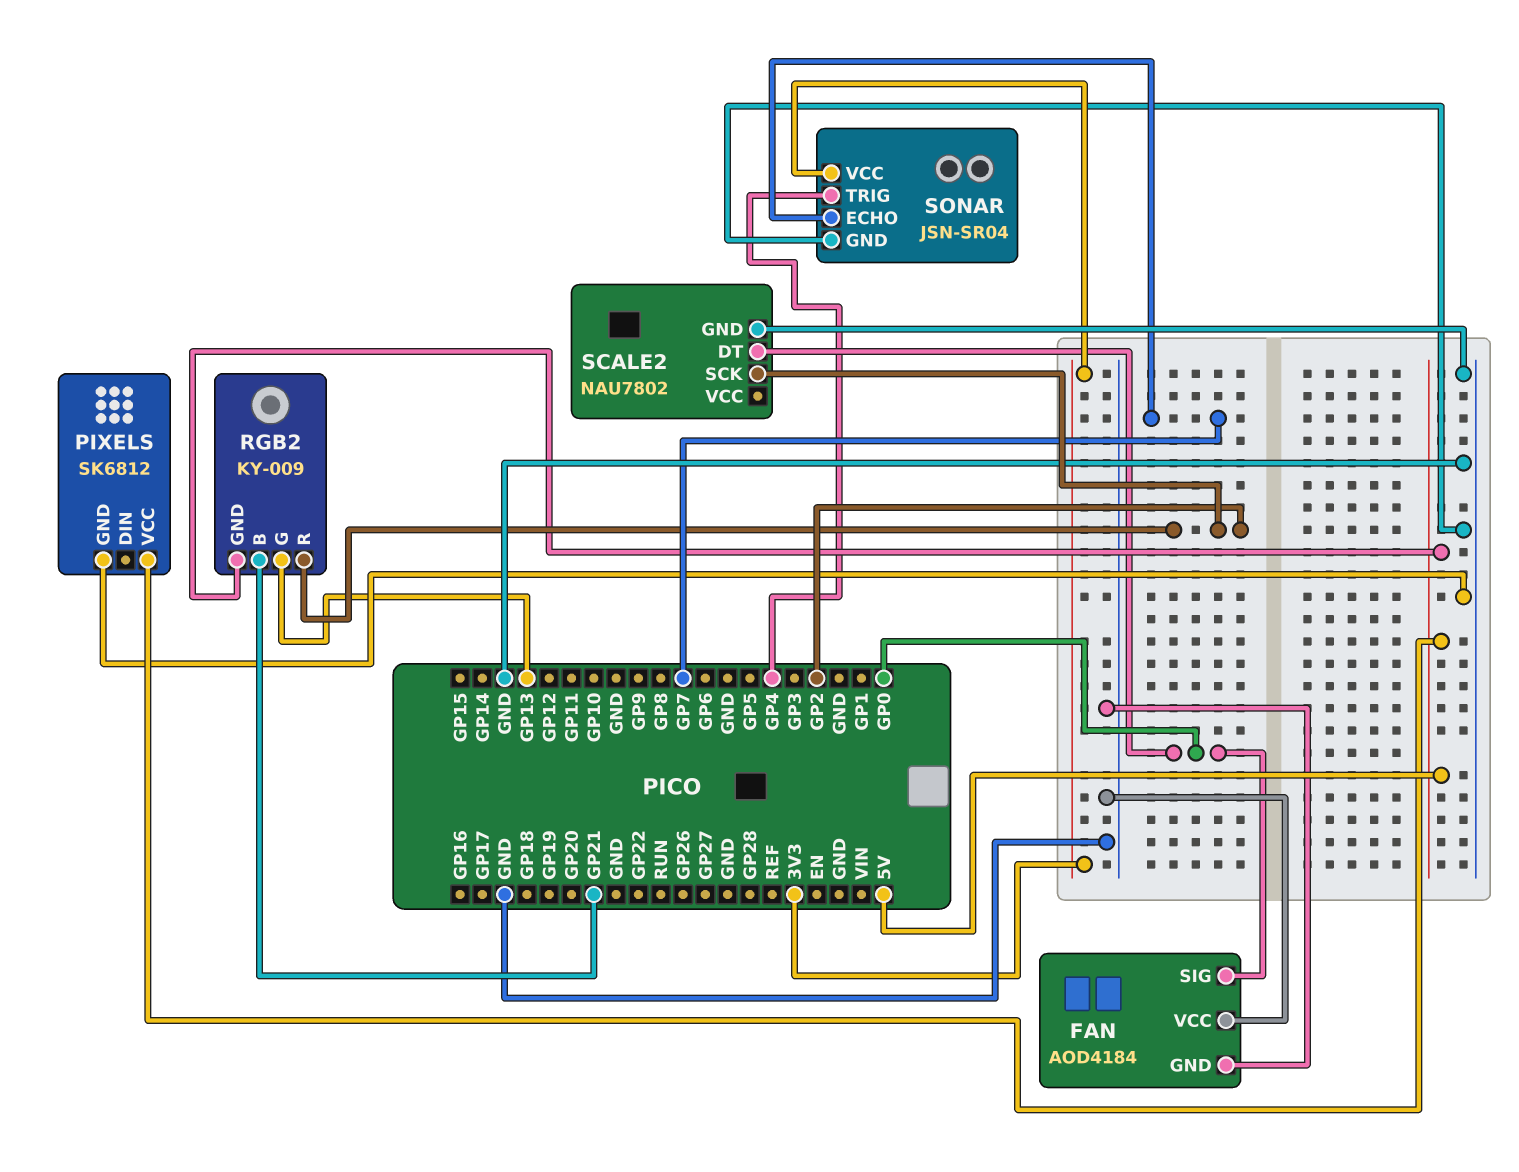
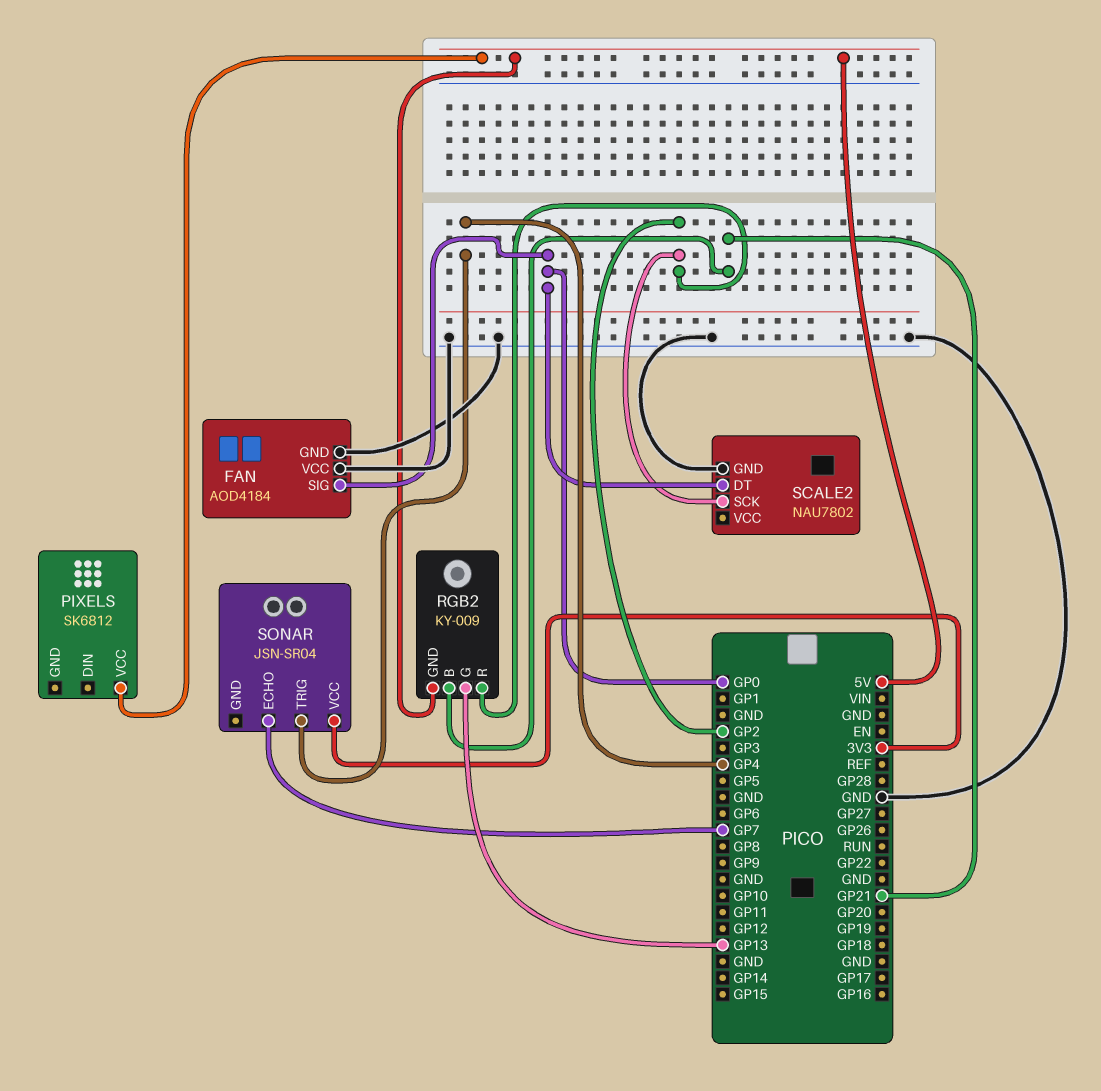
PIXELS pin GND: GND -> none
SONAR pin GND: GND -> none

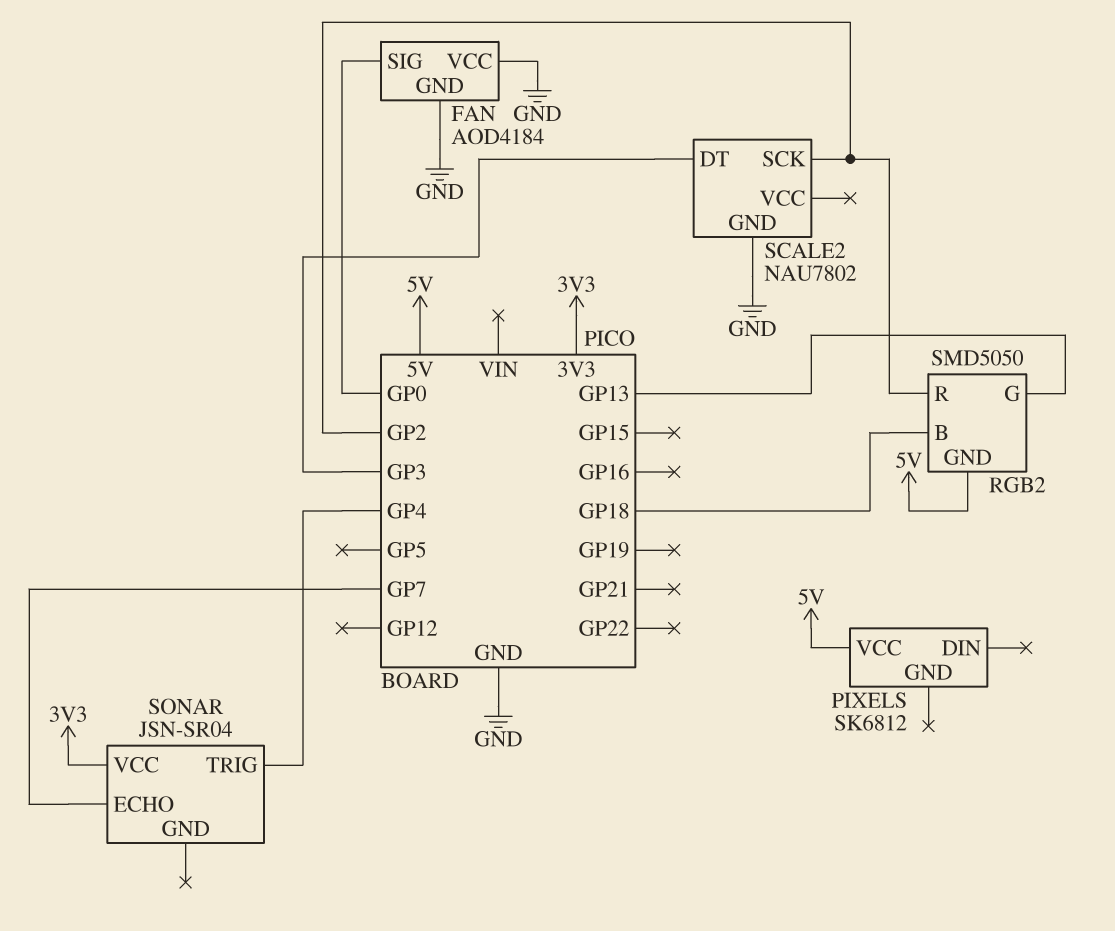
RGB2: KY-009 -> SMD5050
RGB2 pin B: GP21 -> GP18
SCALE2 pin DT: GP0 -> GP3

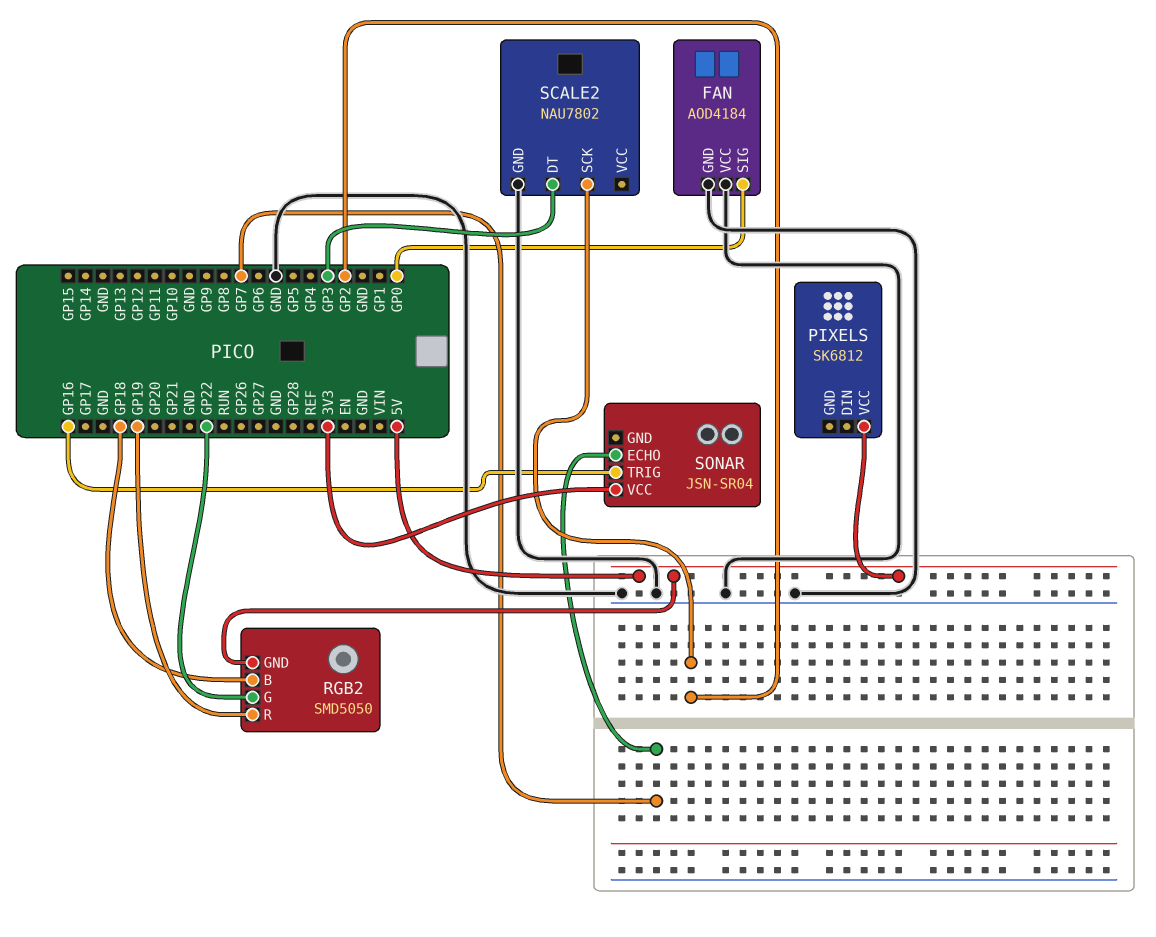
RGB2 pin G: GP13 -> GP22
RGB2 pin R: GP2 -> GP19
SONAR pin TRIG: GP4 -> GP16

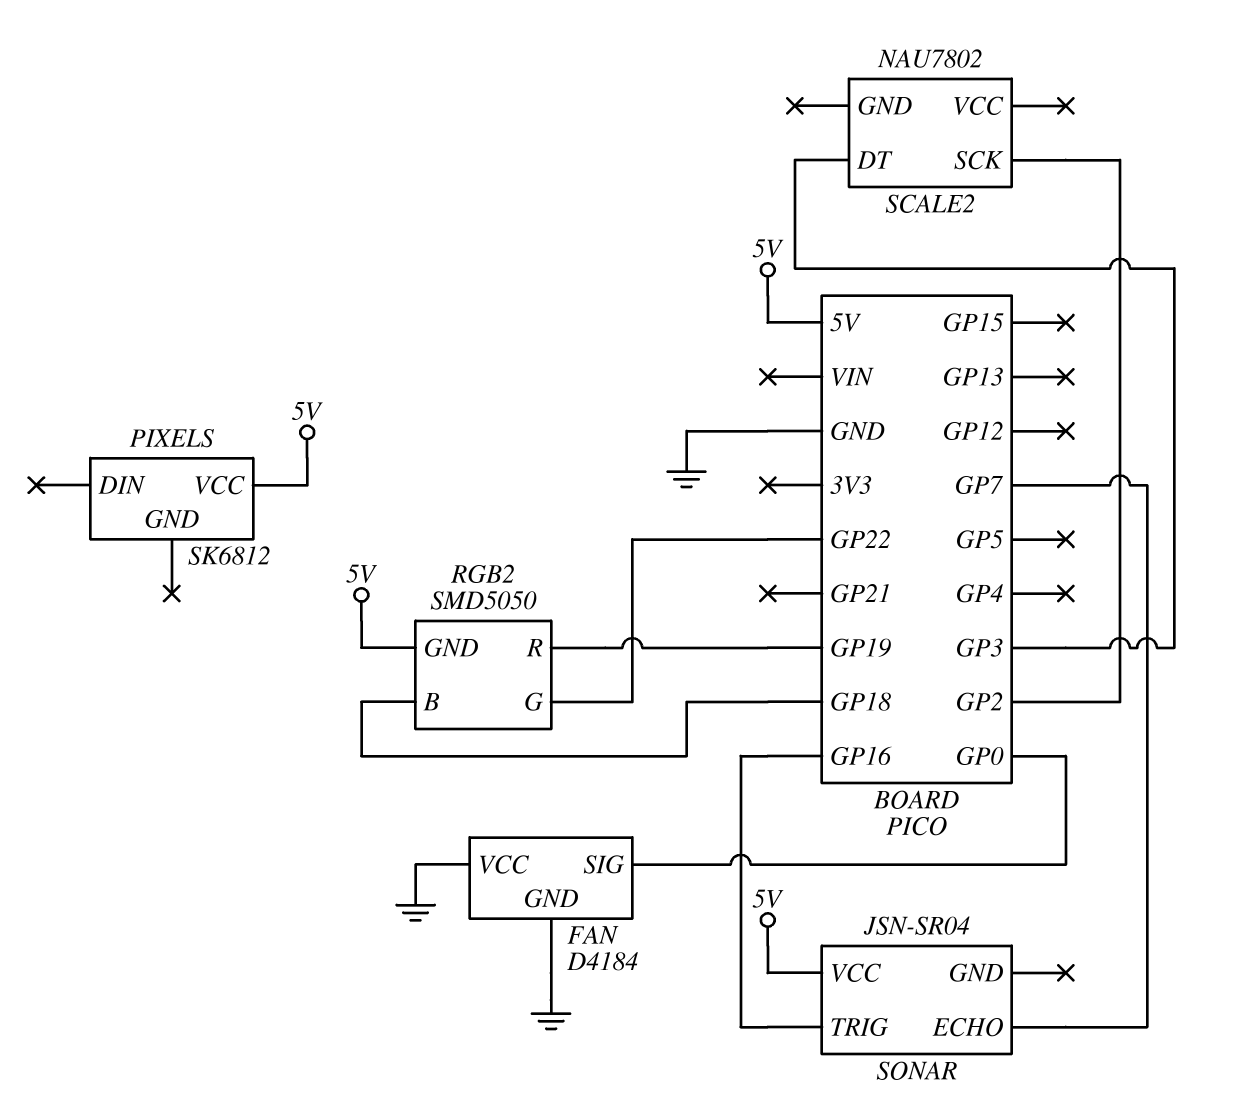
FAN: AOD4184 -> D4184
SCALE2 pin GND: GND -> none
SONAR pin VCC: 3V3 -> 5V

